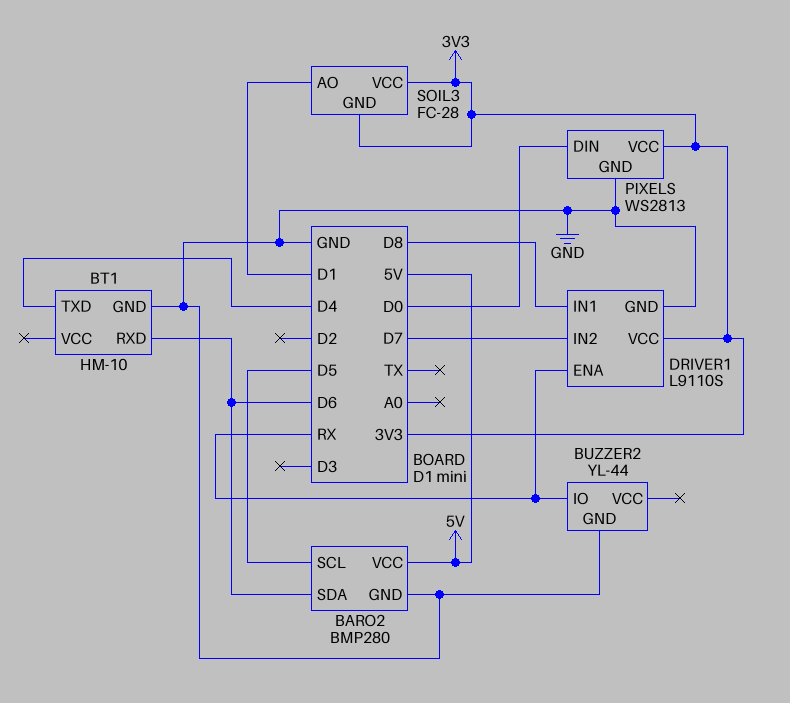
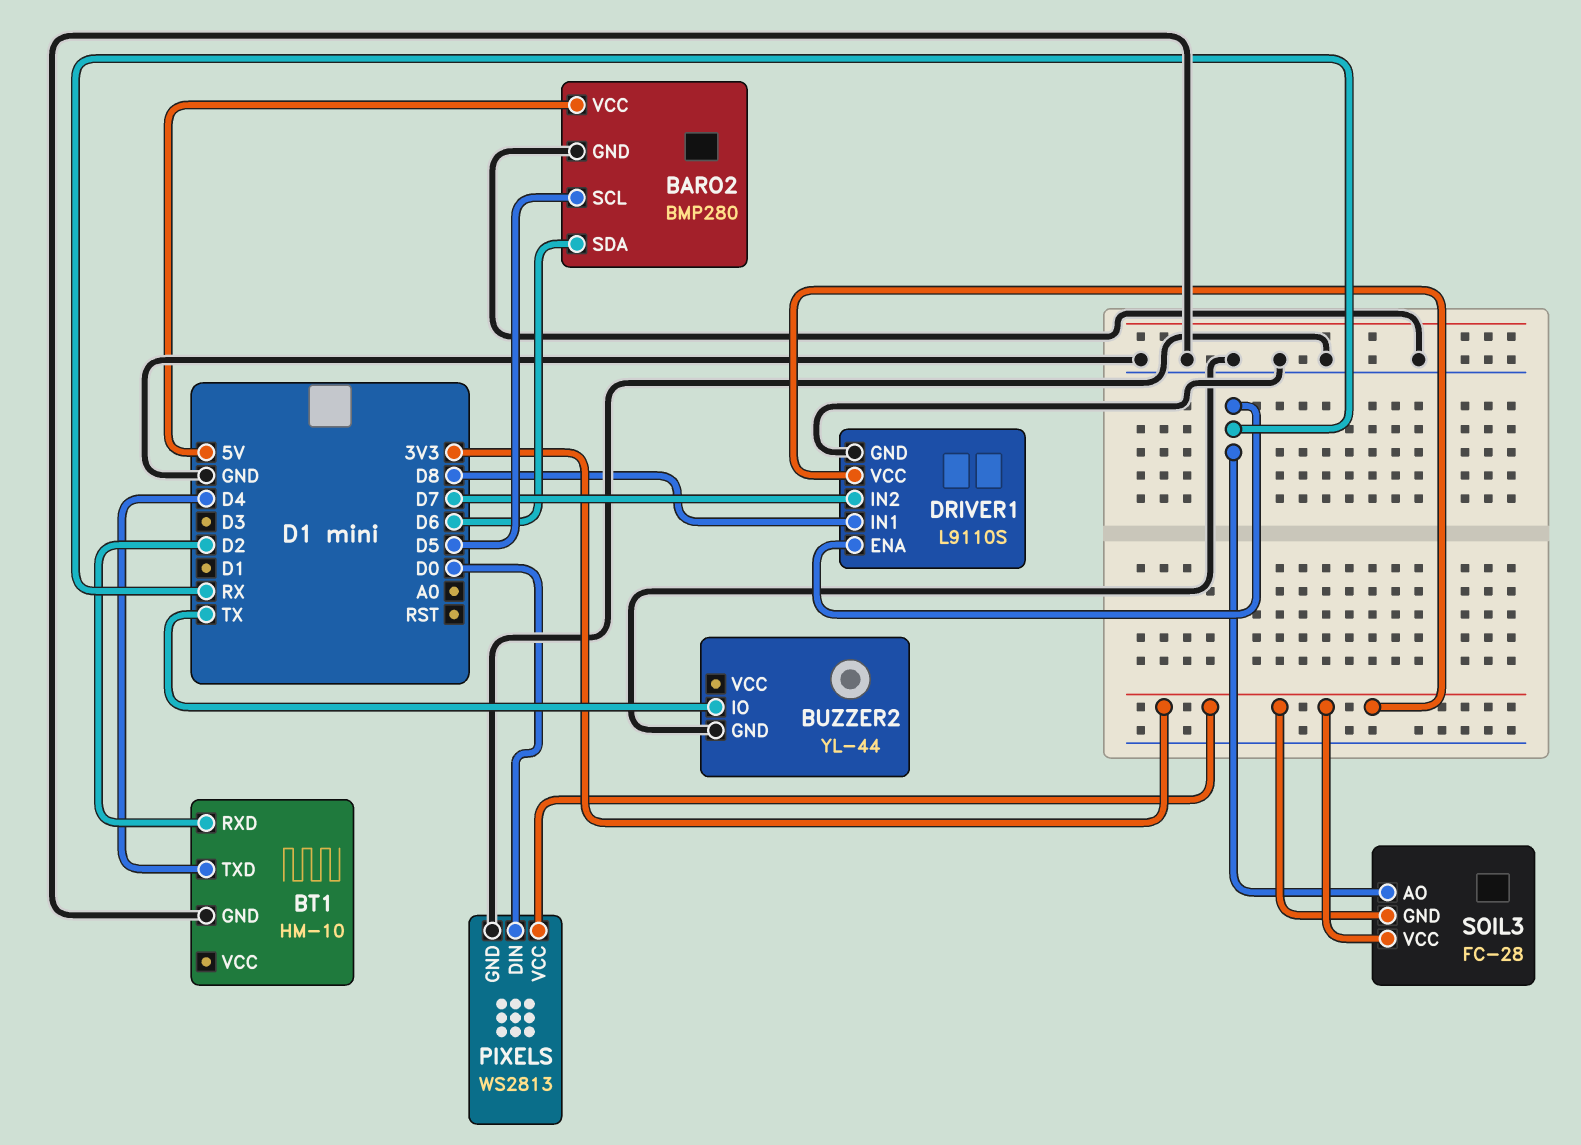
BT1 pin RXD: D6 -> D2
BUZZER2 pin IO: RX -> TX
SOIL3 pin AO: D1 -> RX

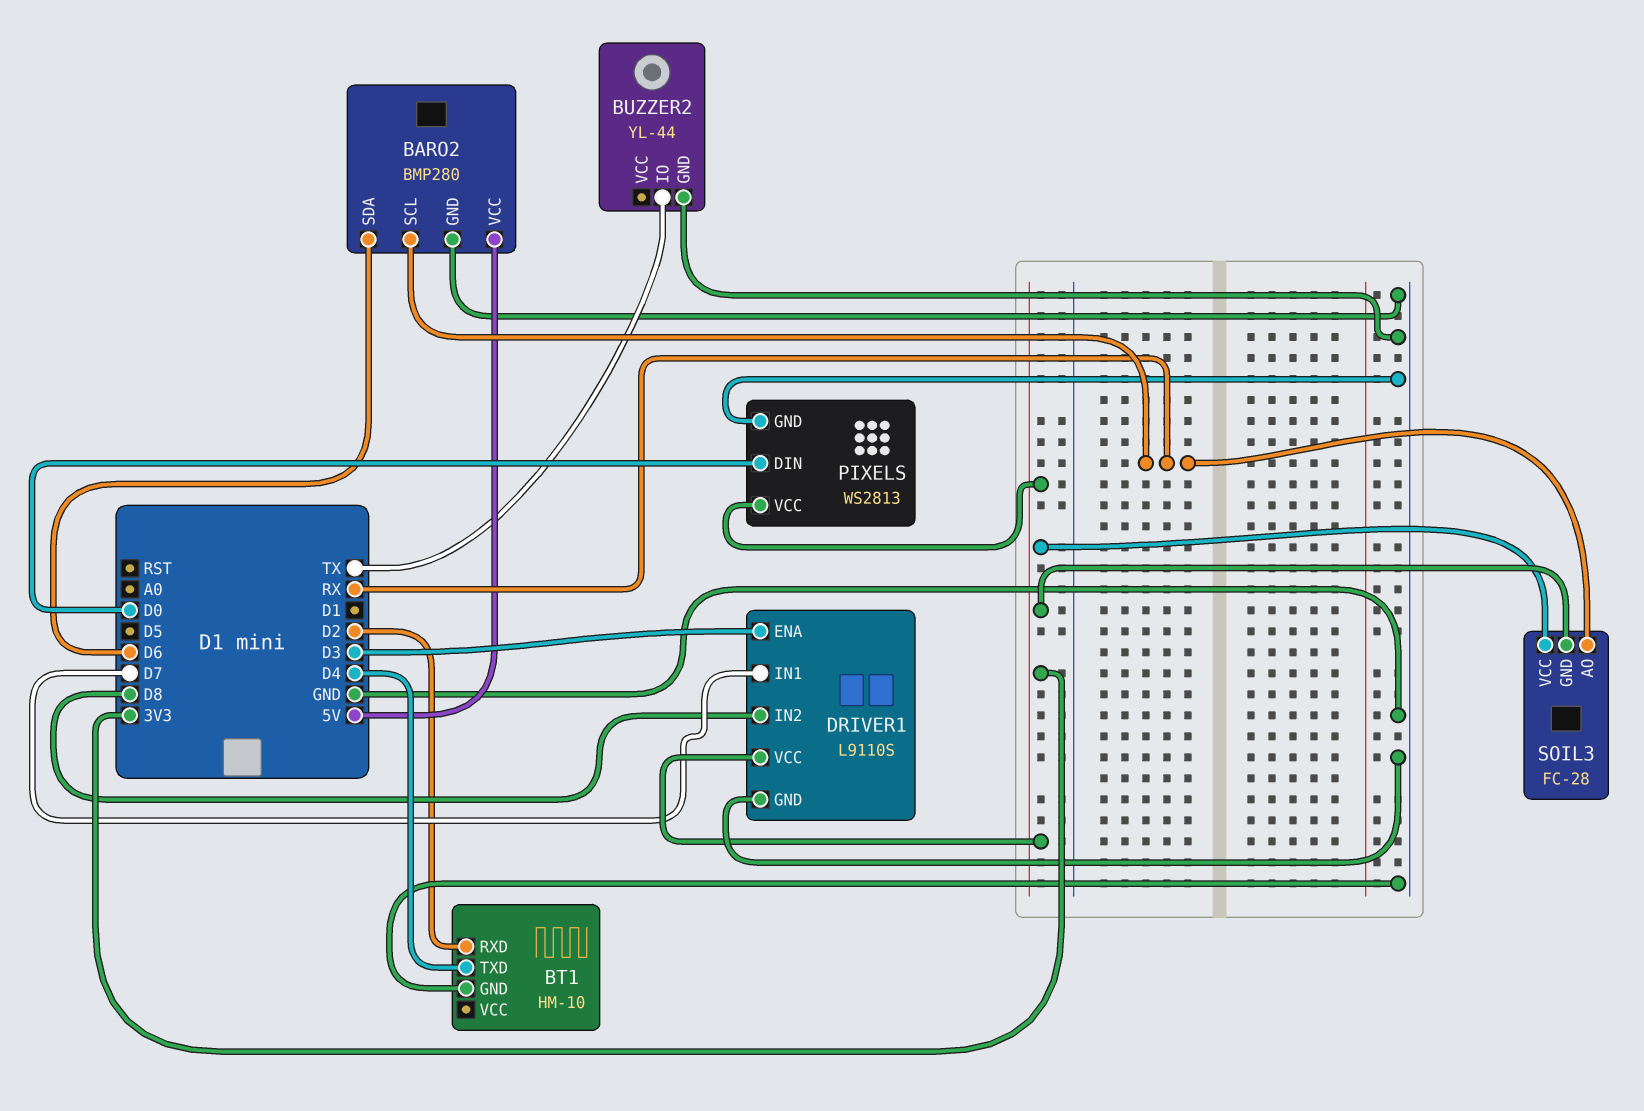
BARO2 pin SCL: D5 -> RX
DRIVER1 pin ENA: RX -> D3
DRIVER1 pin IN1: D8 -> D7
DRIVER1 pin IN2: D7 -> D8

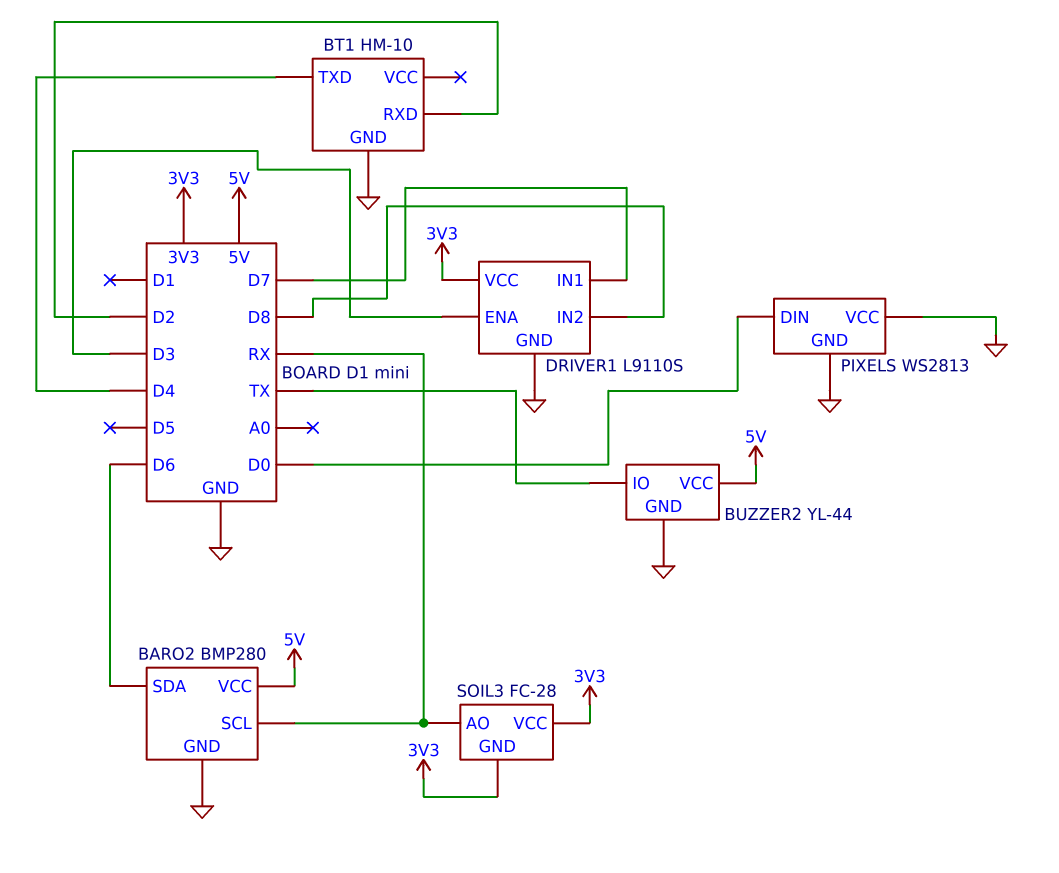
BUZZER2 pin VCC: none -> 5V
PIXELS pin VCC: 3V3 -> GND

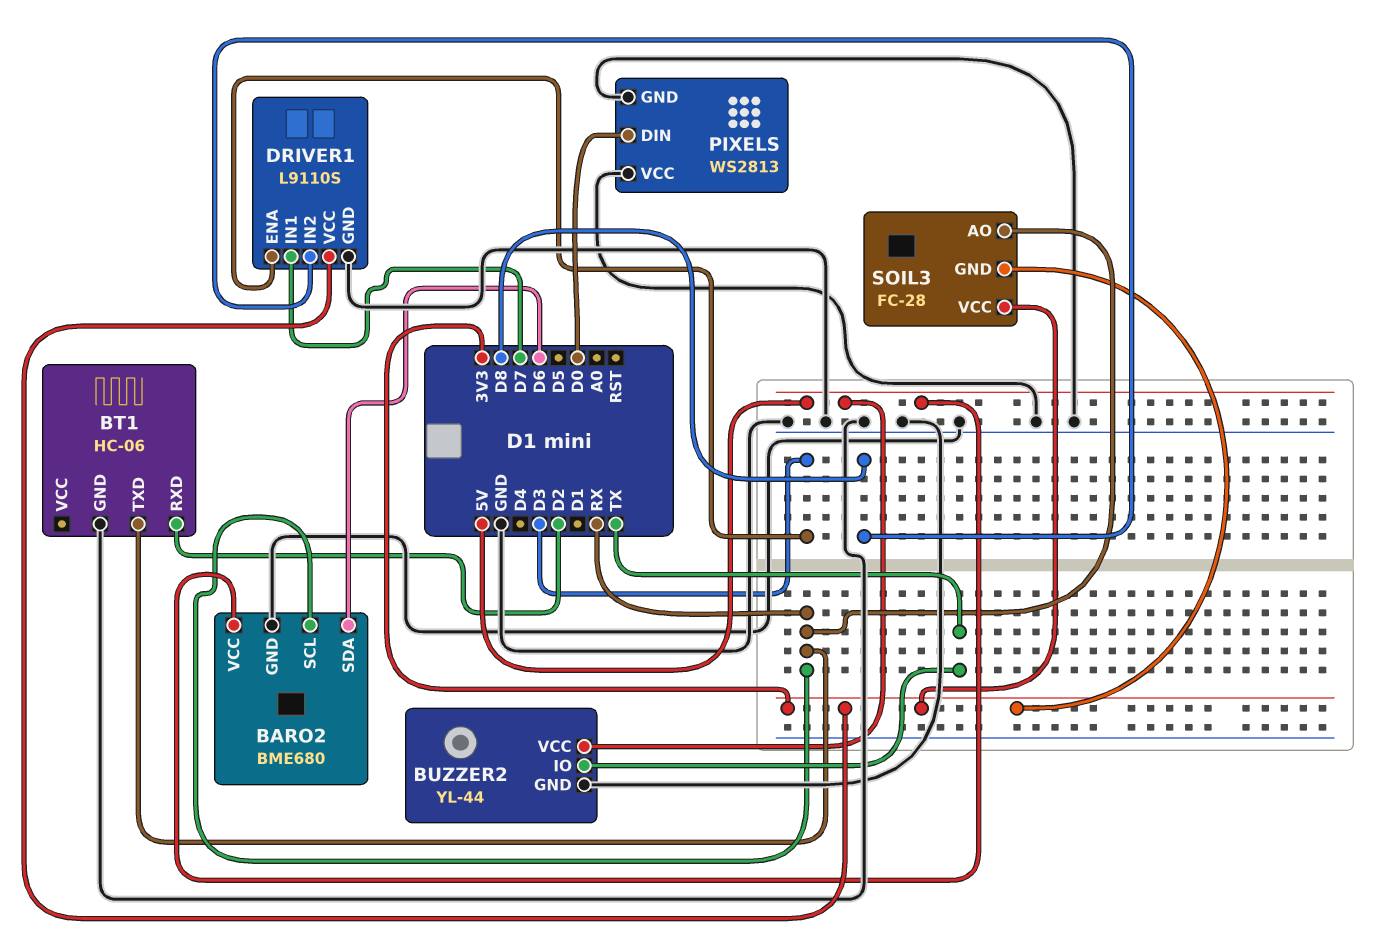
BARO2: BMP280 -> BME680
BT1: HM-10 -> HC-06
BT1 pin TXD: D4 -> RX

